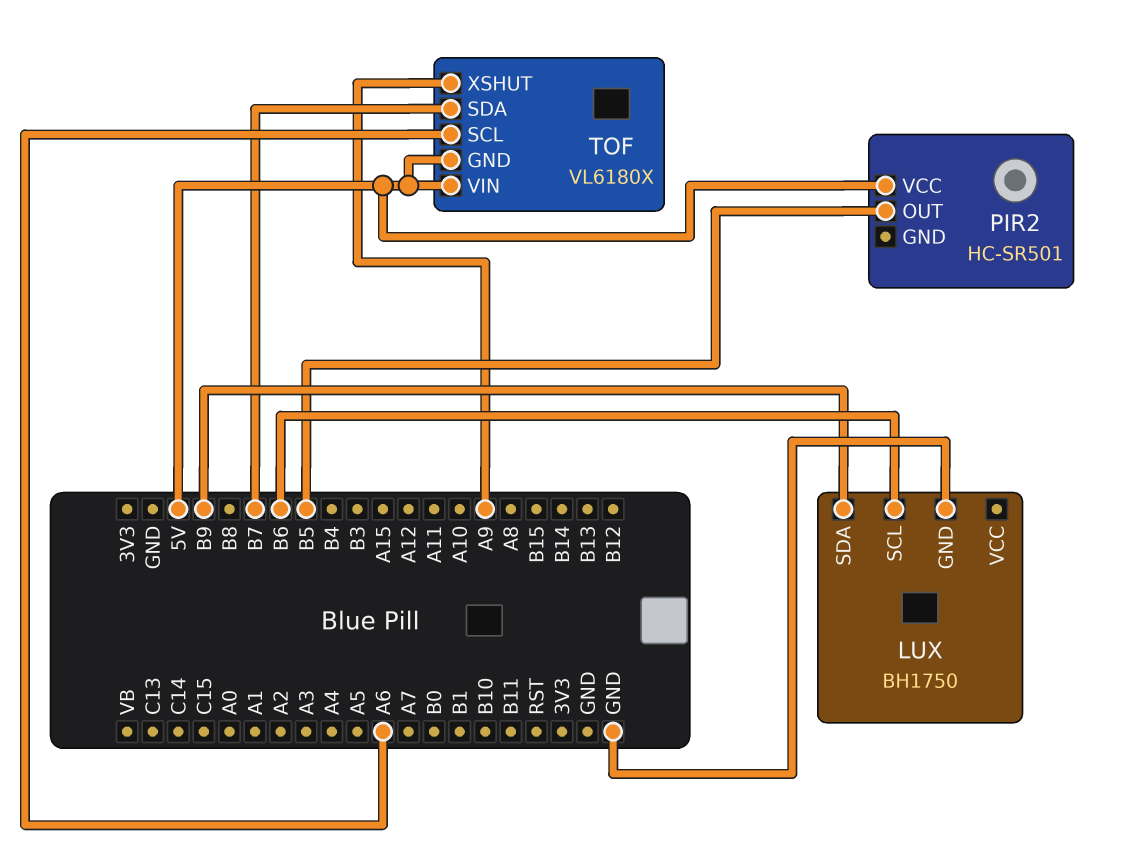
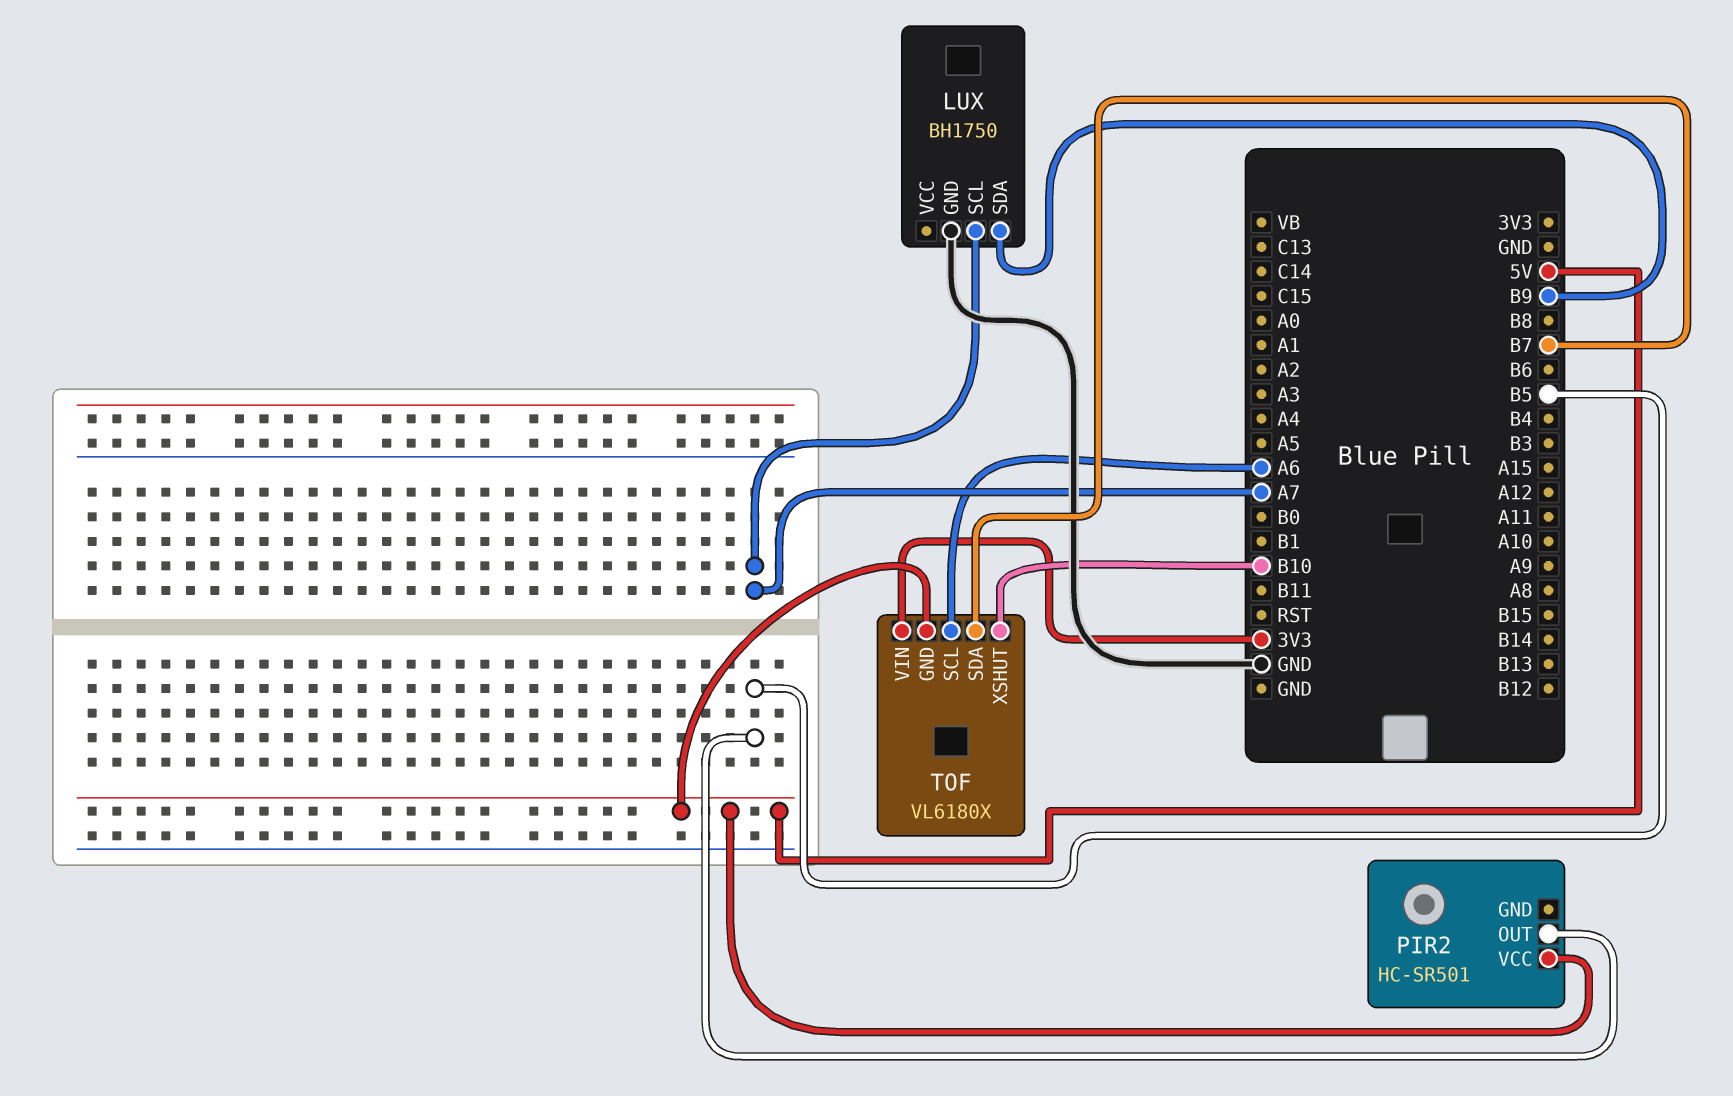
LUX pin SCL: B6 -> A7
TOF pin VIN: 5V -> 3V3
TOF pin XSHUT: A9 -> B10

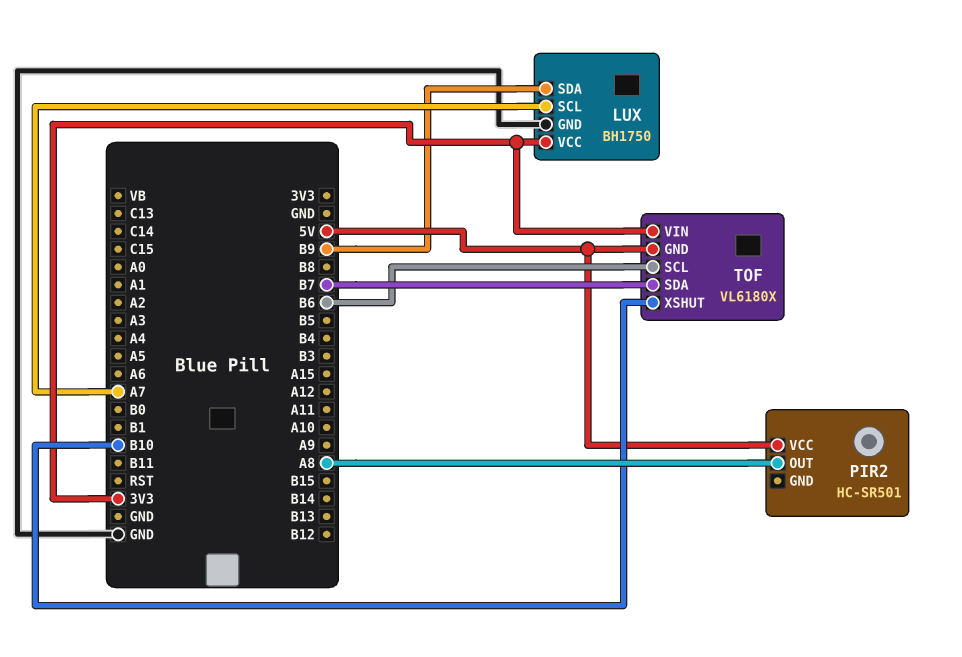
LUX pin VCC: none -> 3V3
PIR2 pin OUT: B5 -> A8
TOF pin SCL: A6 -> B6

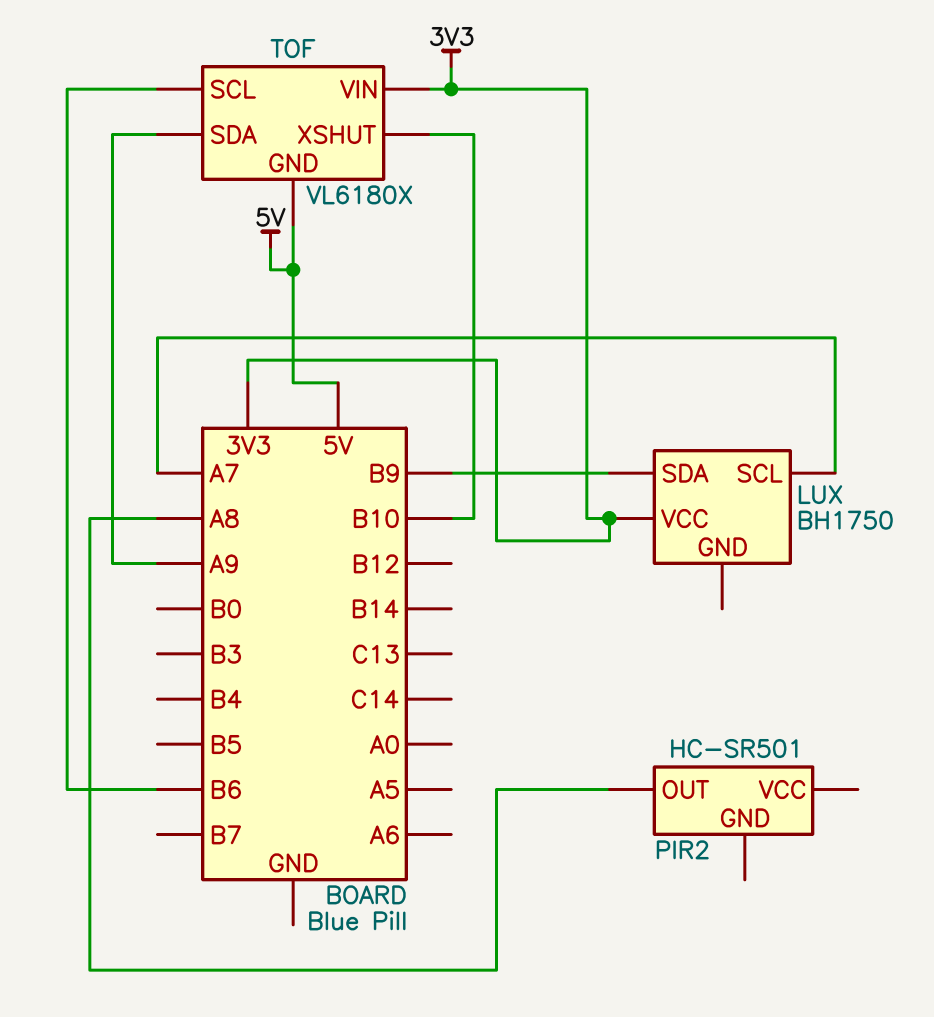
LUX pin GND: GND -> none
PIR2 pin VCC: 5V -> none
TOF pin SDA: B7 -> A9

